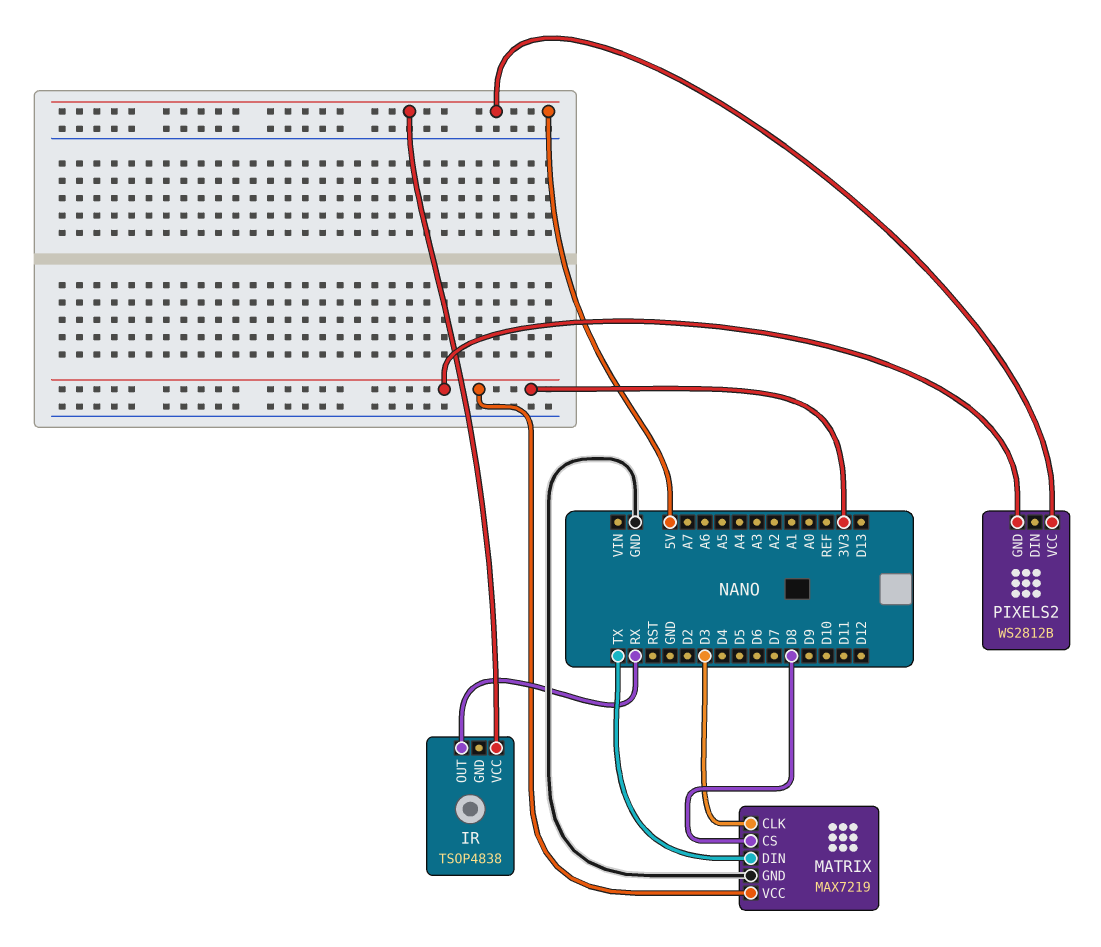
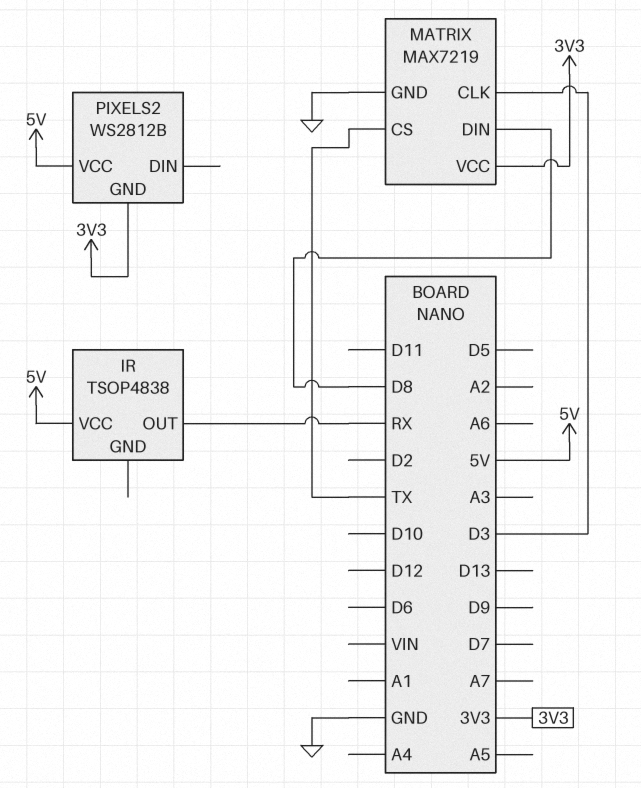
MATRIX pin CS: D8 -> TX
MATRIX pin DIN: TX -> D8

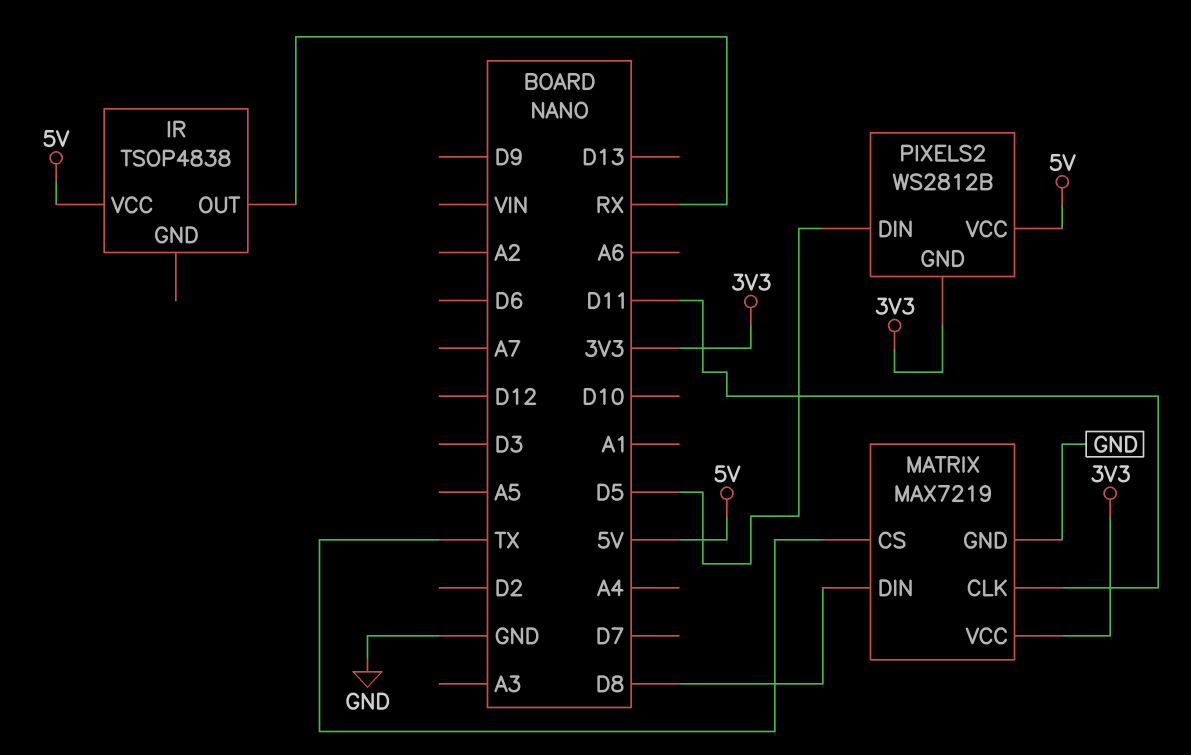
MATRIX pin CLK: D3 -> D11
PIXELS2 pin DIN: none -> D5

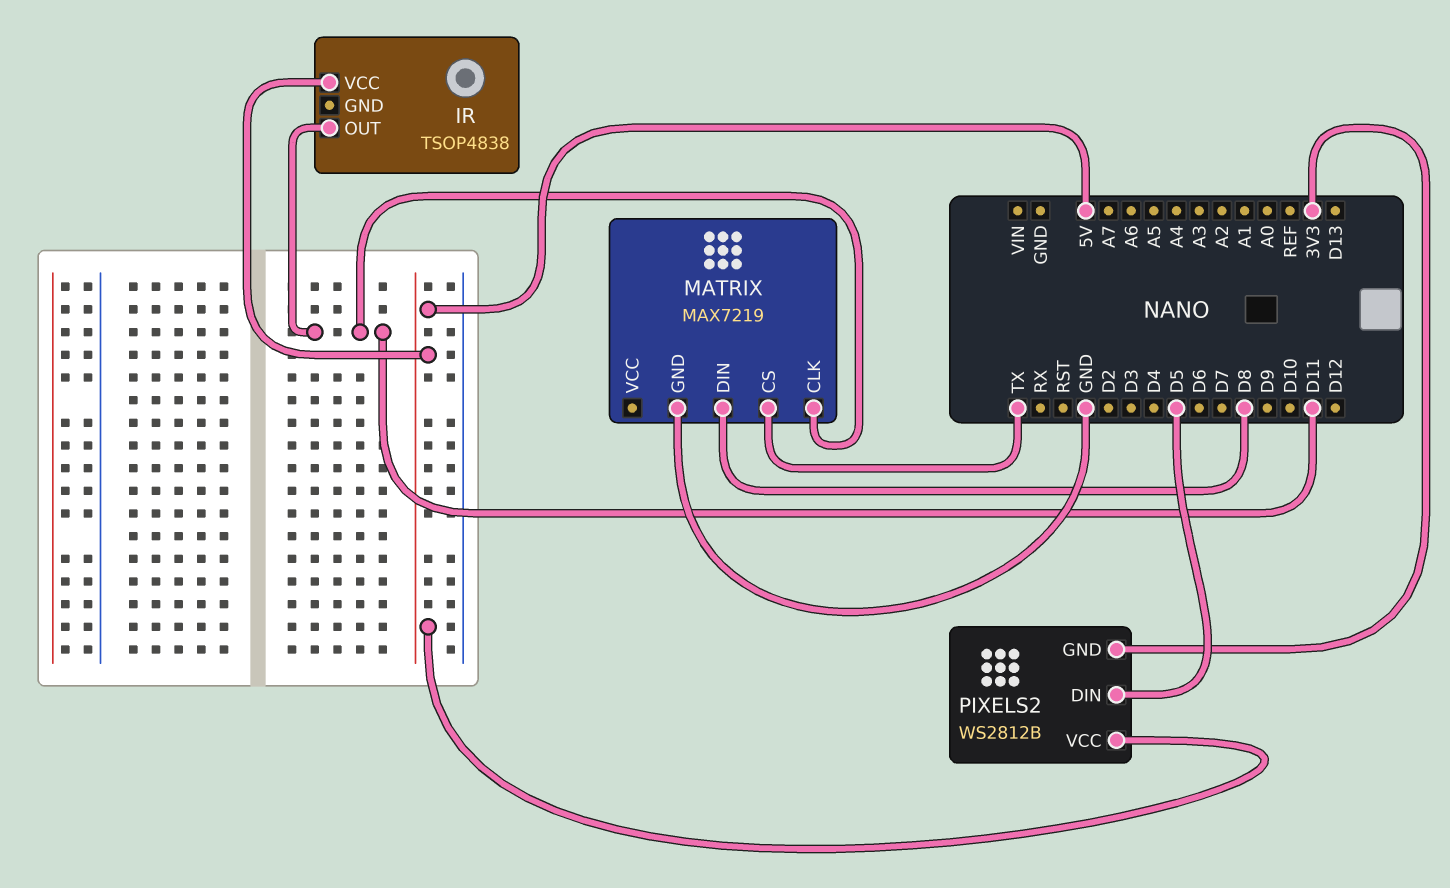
IR pin OUT: RX -> D11
MATRIX pin VCC: 3V3 -> none

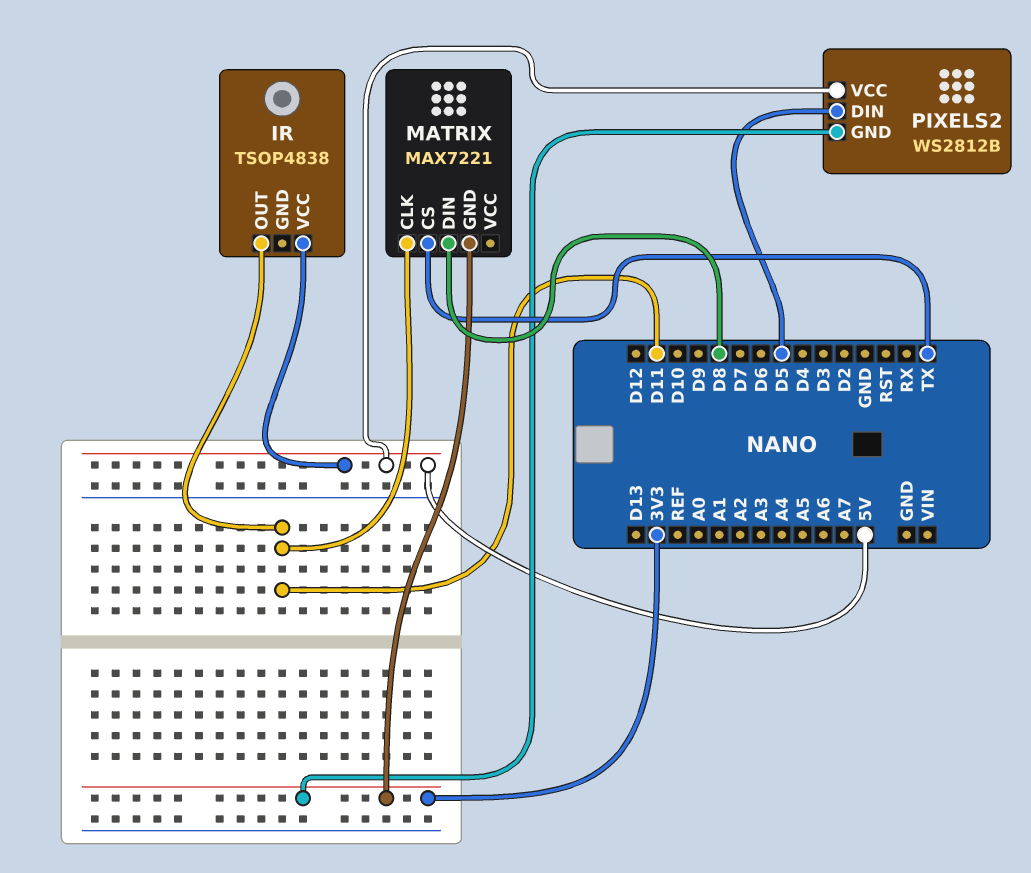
MATRIX: MAX7219 -> MAX7221
MATRIX pin GND: GND -> 3V3

